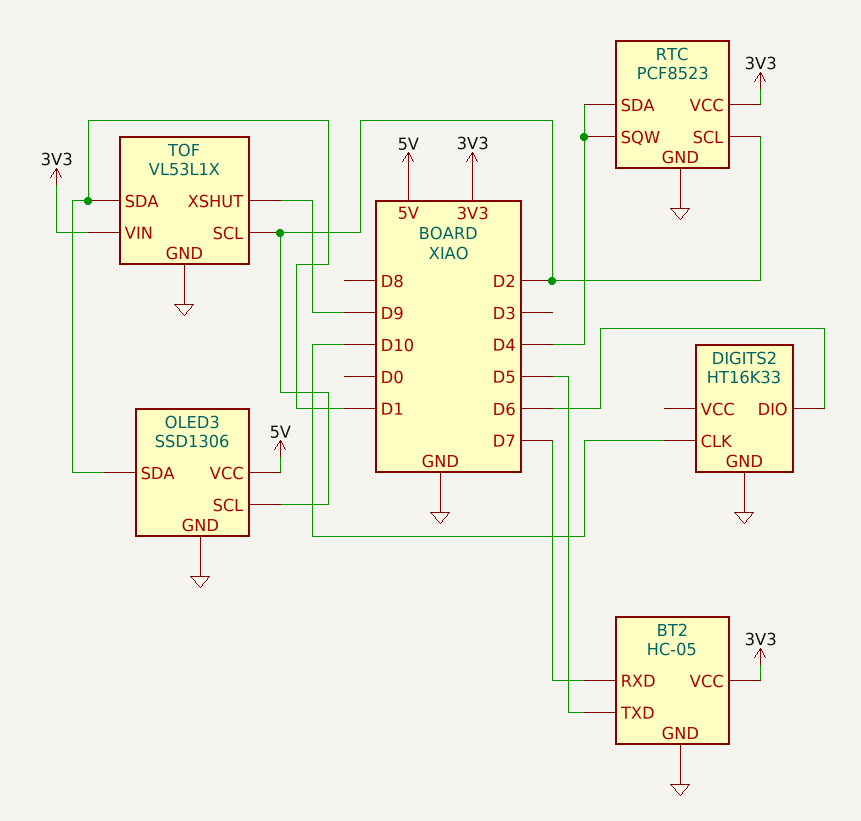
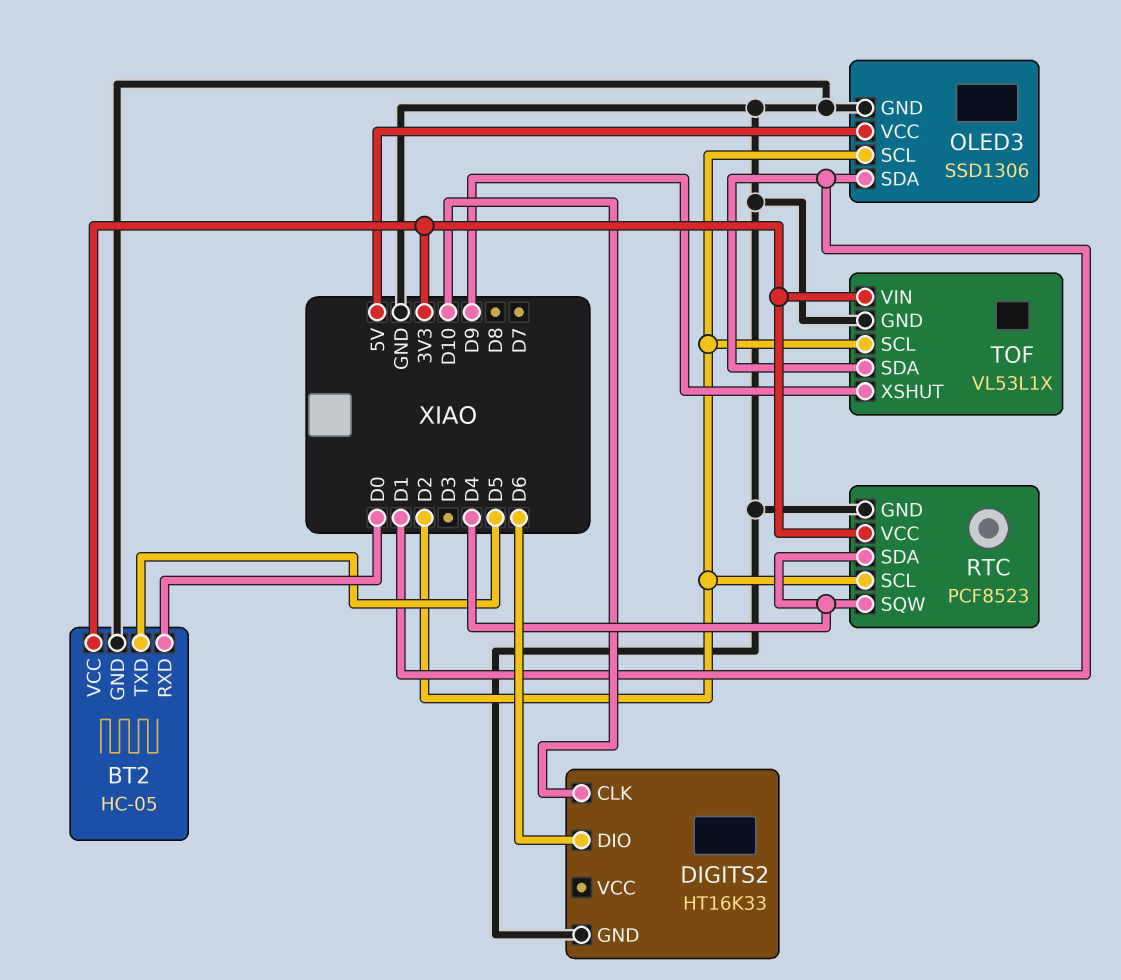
BT2 pin RXD: D7 -> D0

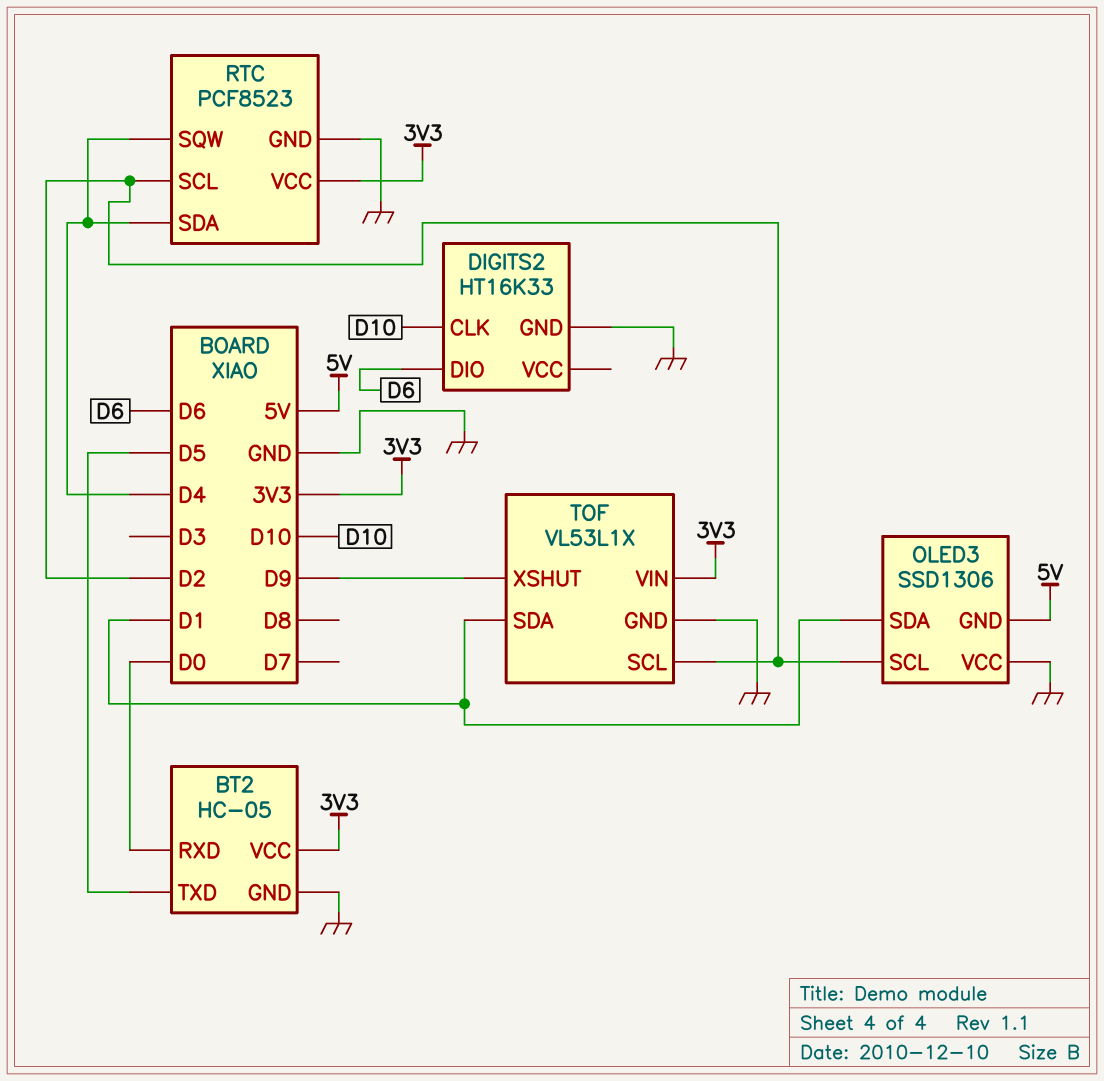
OLED3 pin GND: GND -> 5V
OLED3 pin VCC: 5V -> GND

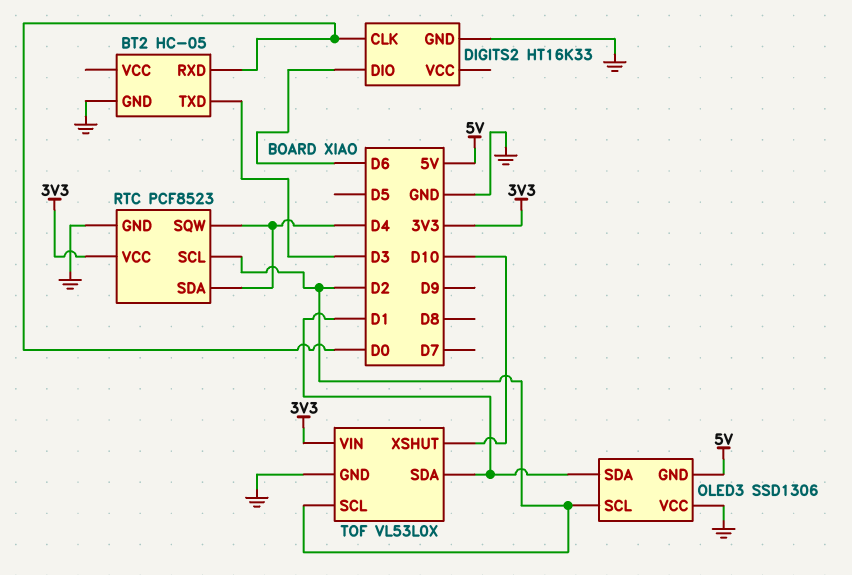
BT2 pin TXD: D5 -> D3
BT2 pin VCC: 3V3 -> none
DIGITS2 pin CLK: D10 -> D0
TOF: VL53L1X -> VL53L0X
TOF pin XSHUT: D9 -> D10

